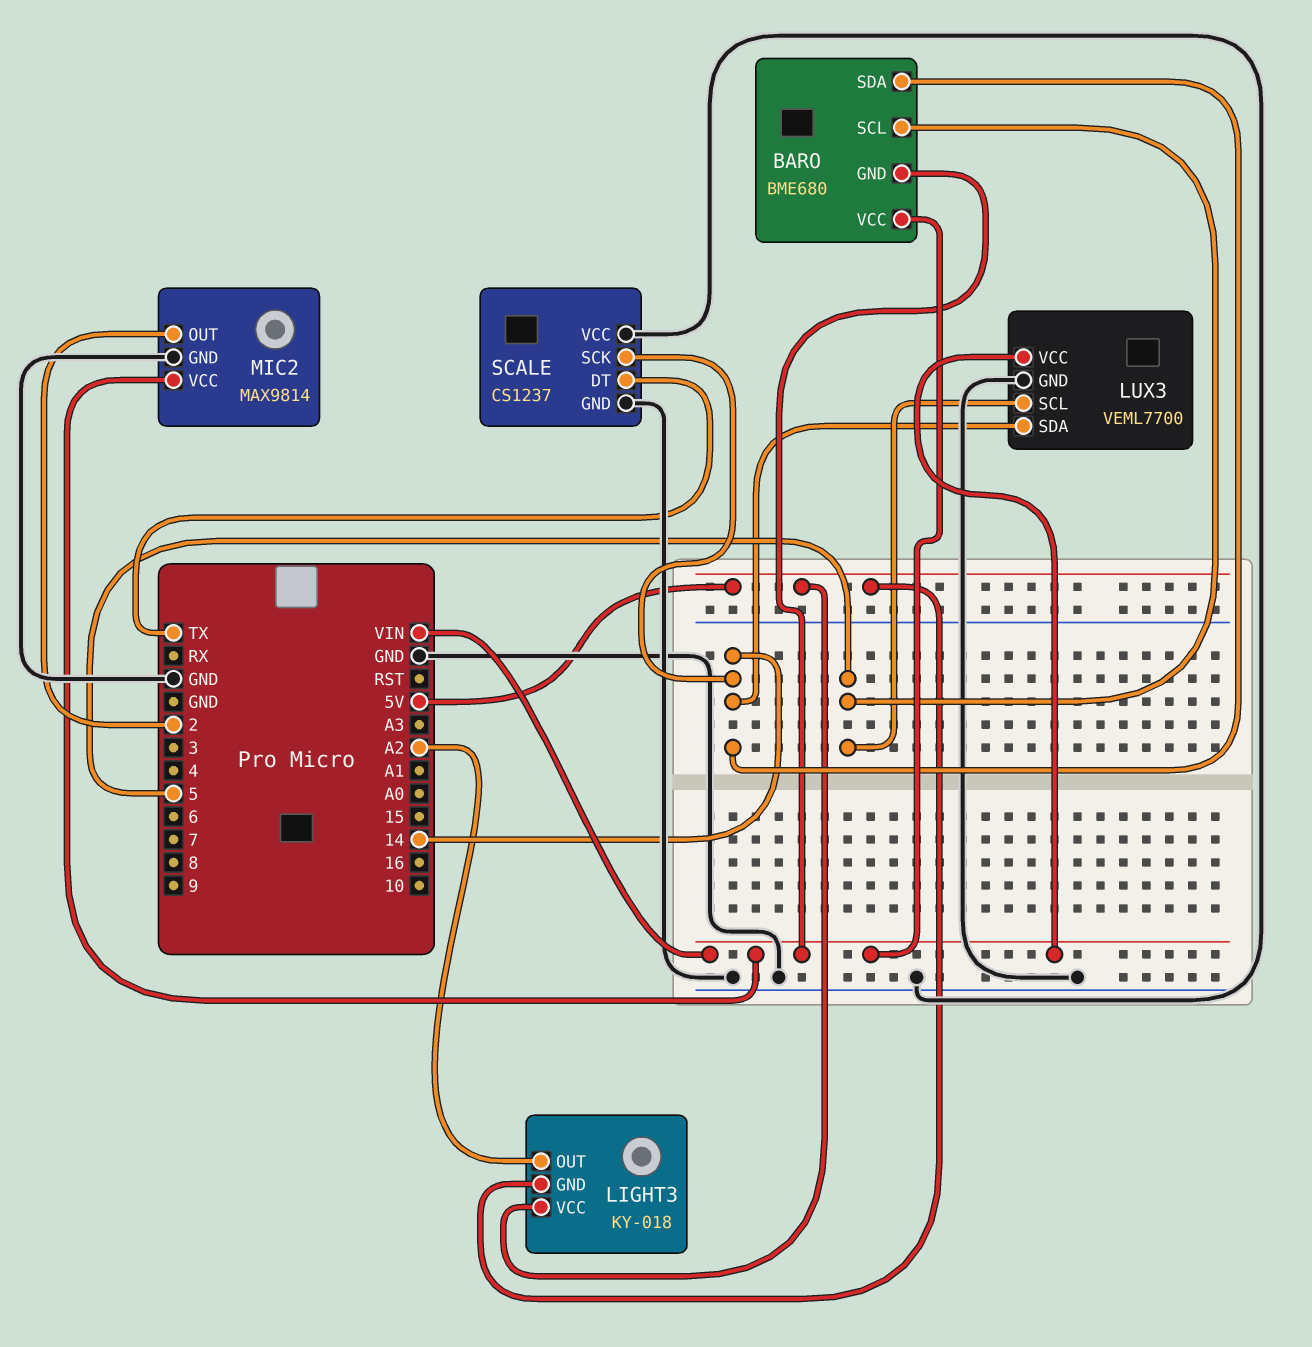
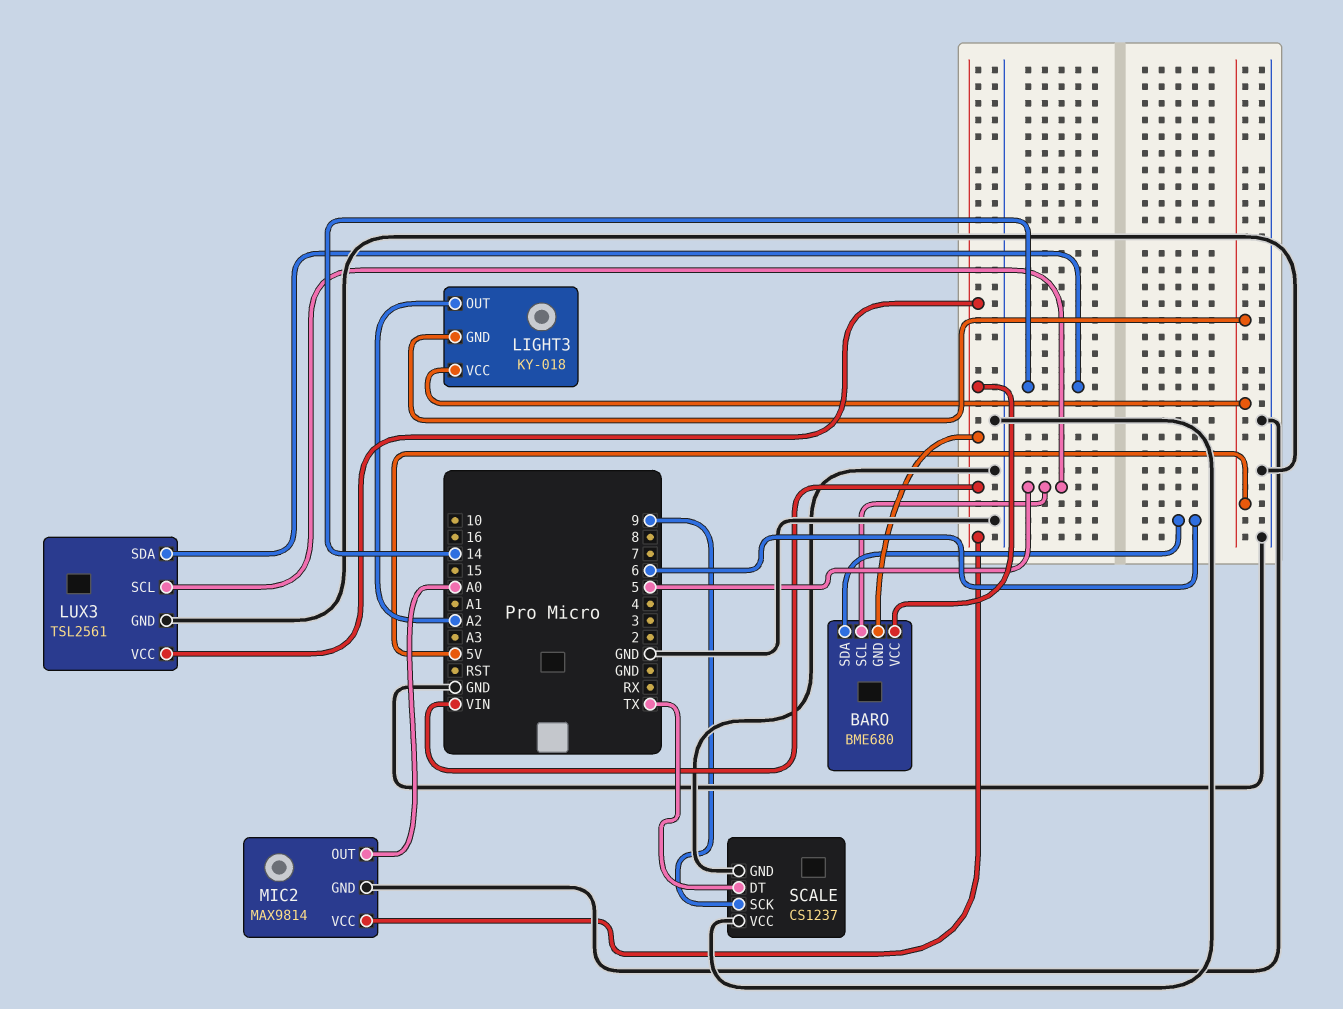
BARO pin SDA: 14 -> 6
LUX3: VEML7700 -> TSL2561
MIC2 pin OUT: 2 -> A0
SCALE pin SCK: 14 -> 9

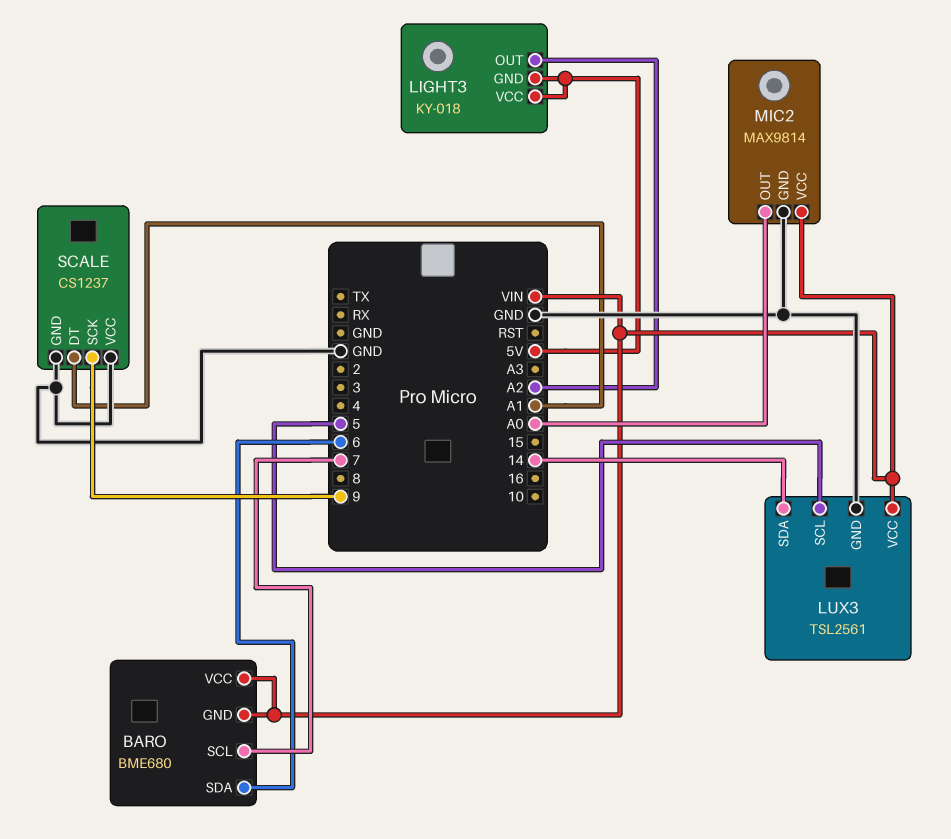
BARO pin SCL: 5 -> 7
SCALE pin DT: TX -> A1

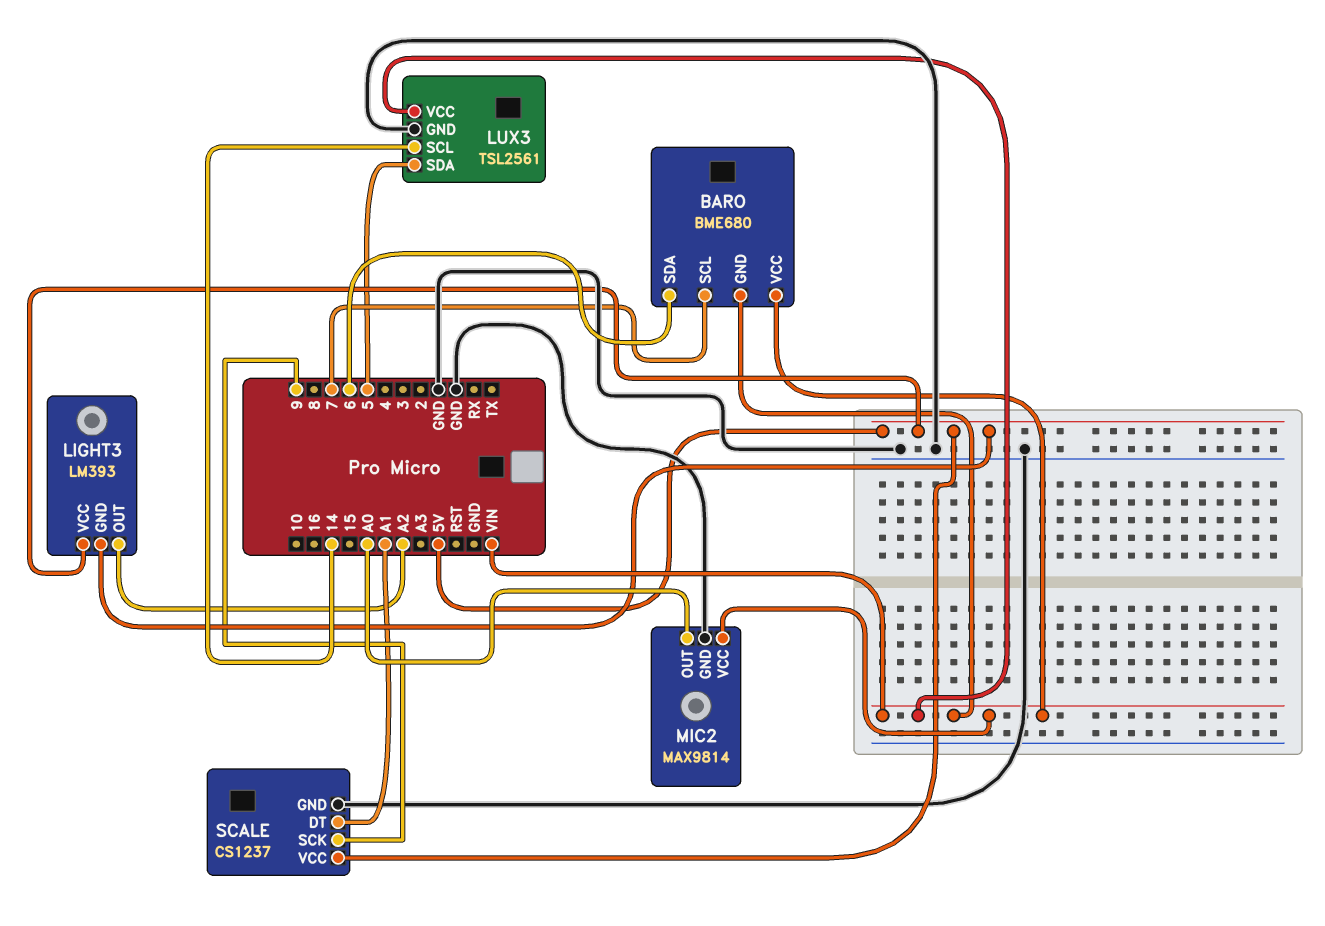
LIGHT3: KY-018 -> LM393
LUX3 pin SCL: 5 -> 14
LUX3 pin SDA: 14 -> 5
SCALE pin VCC: GND -> 5V

